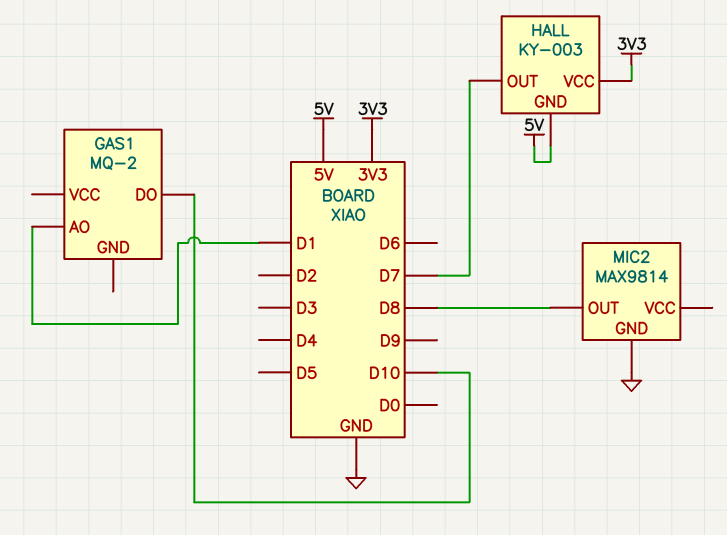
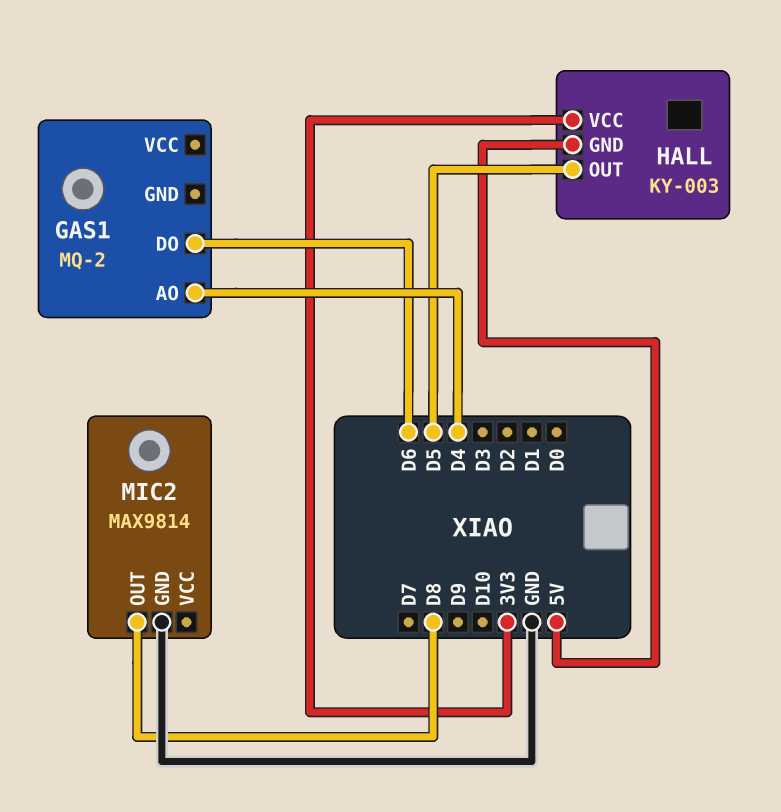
GAS1 pin AO: D1 -> D4
GAS1 pin DO: D10 -> D6
HALL pin OUT: D7 -> D5

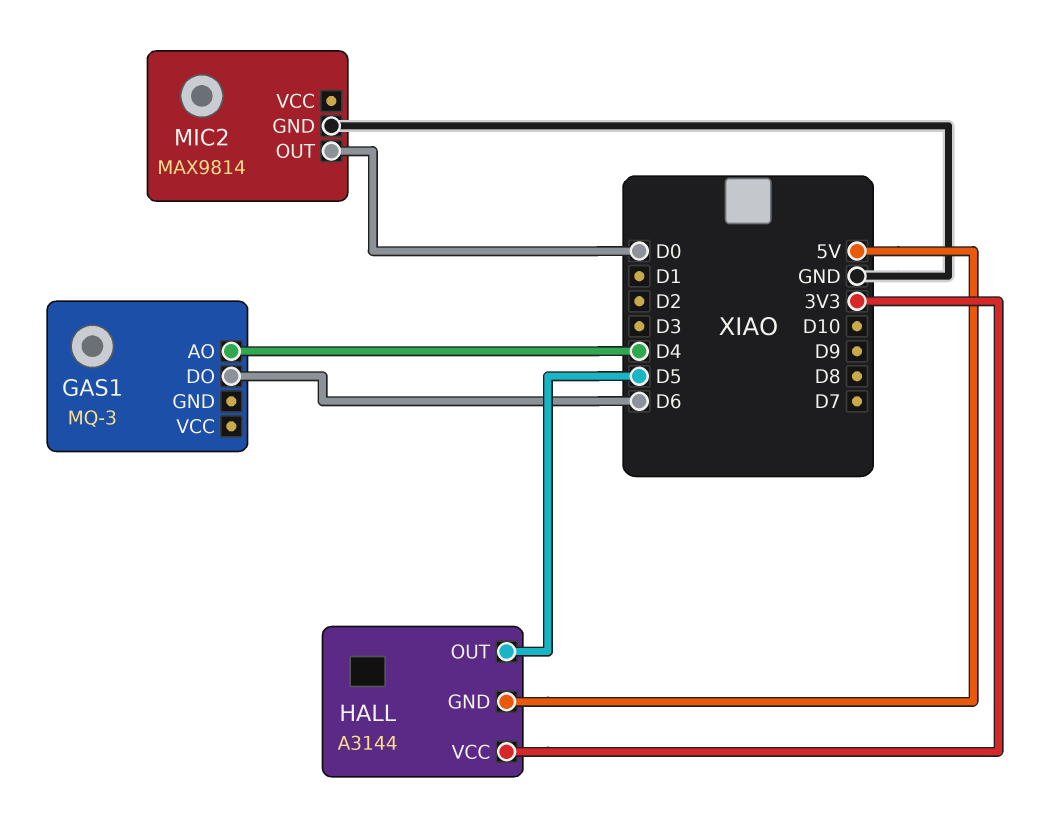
GAS1: MQ-2 -> MQ-3
HALL: KY-003 -> A3144
MIC2 pin OUT: D8 -> D0

